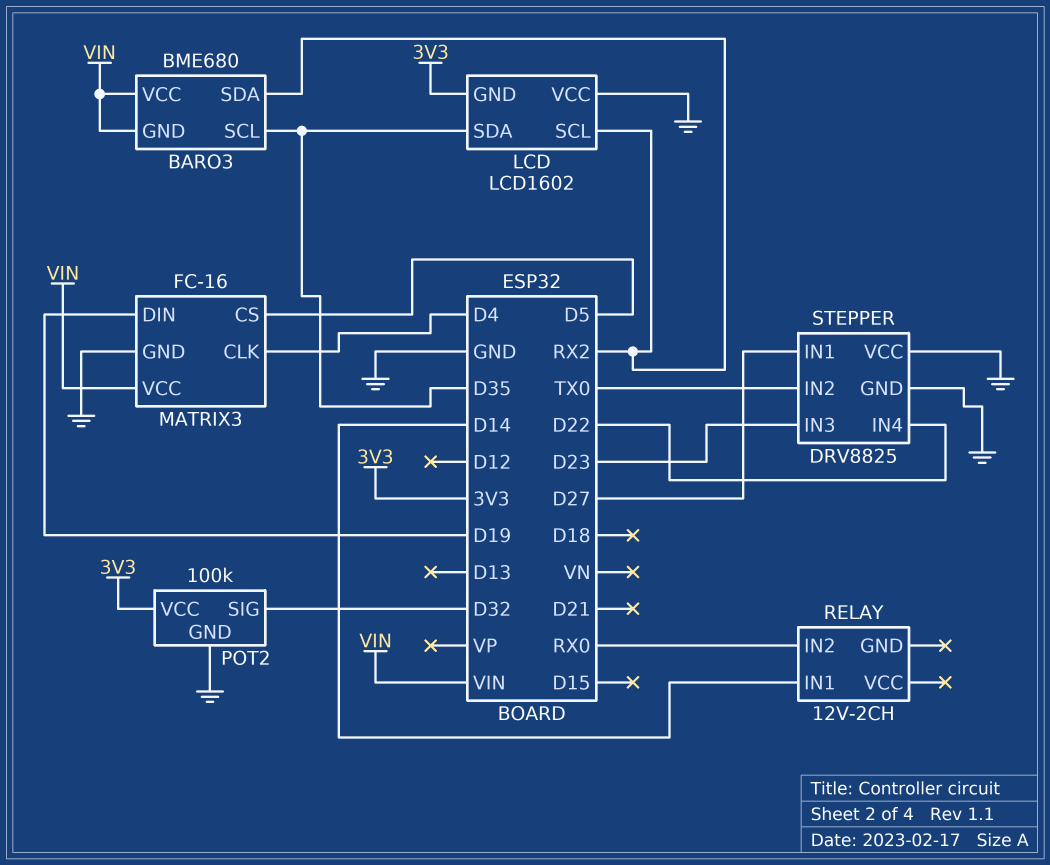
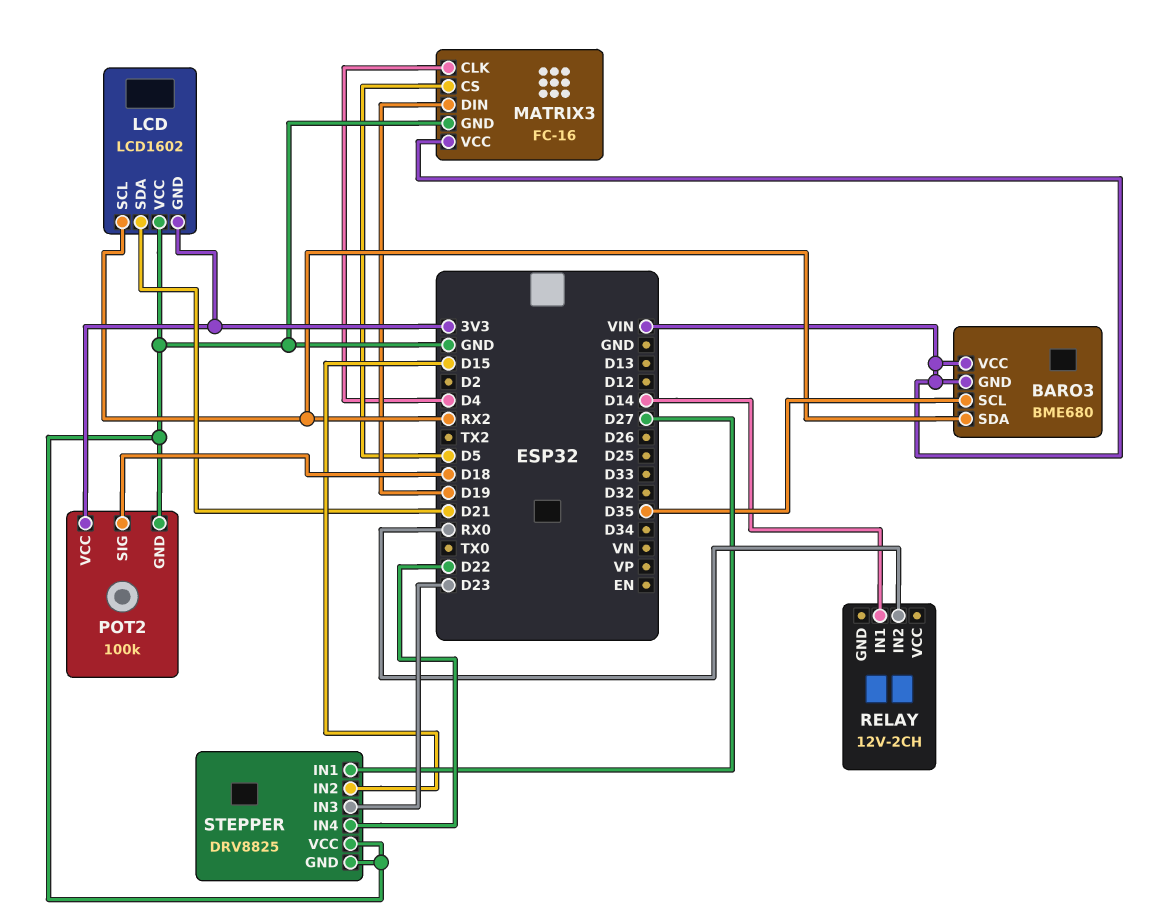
LCD pin SDA: D35 -> D21
POT2 pin SIG: D32 -> D18
STEPPER pin IN2: TX0 -> D15

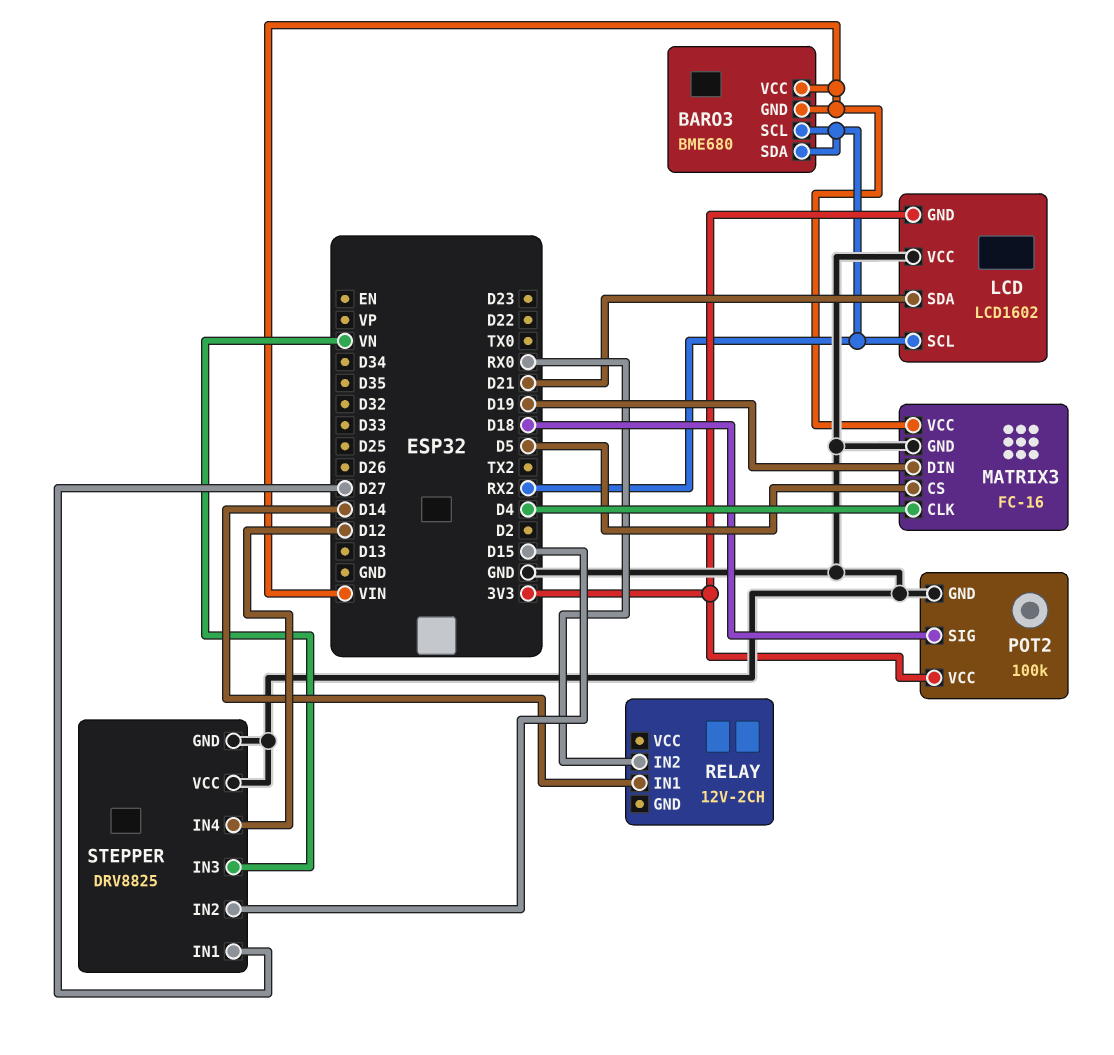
BARO3 pin SCL: D35 -> RX2
STEPPER pin IN3: D23 -> VN
STEPPER pin IN4: D22 -> D12

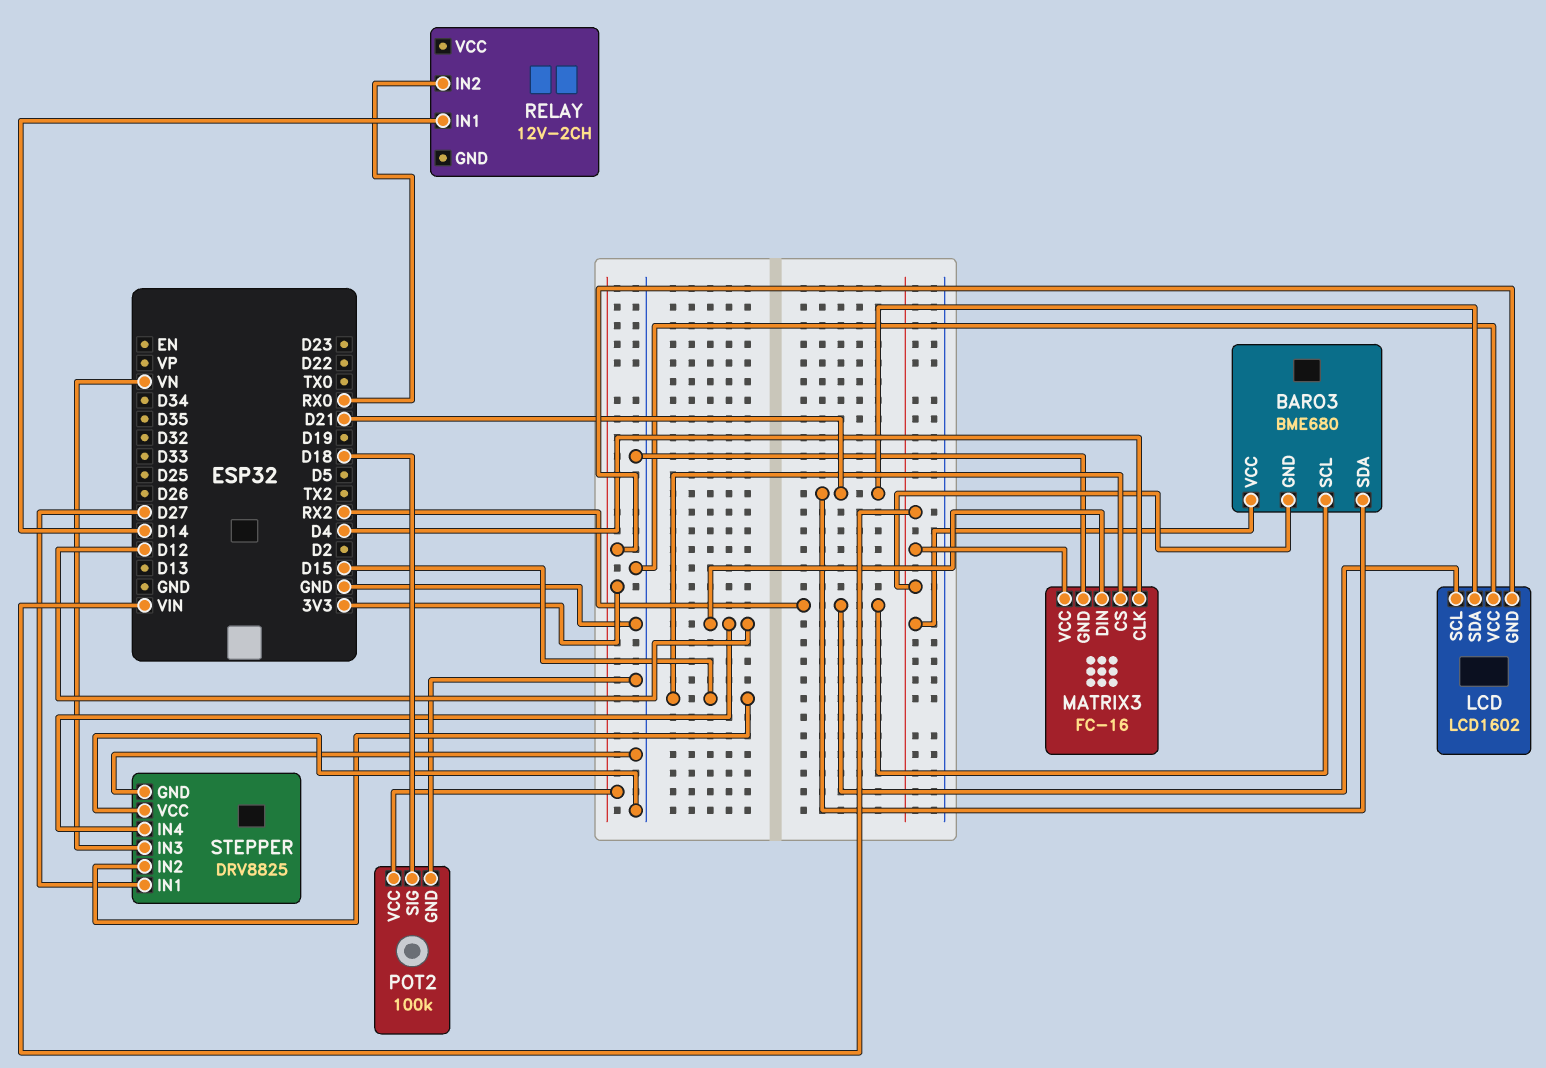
BARO3 pin SDA: RX2 -> D21
MATRIX3 pin CS: D5 -> D15
MATRIX3 pin DIN: D19 -> D12

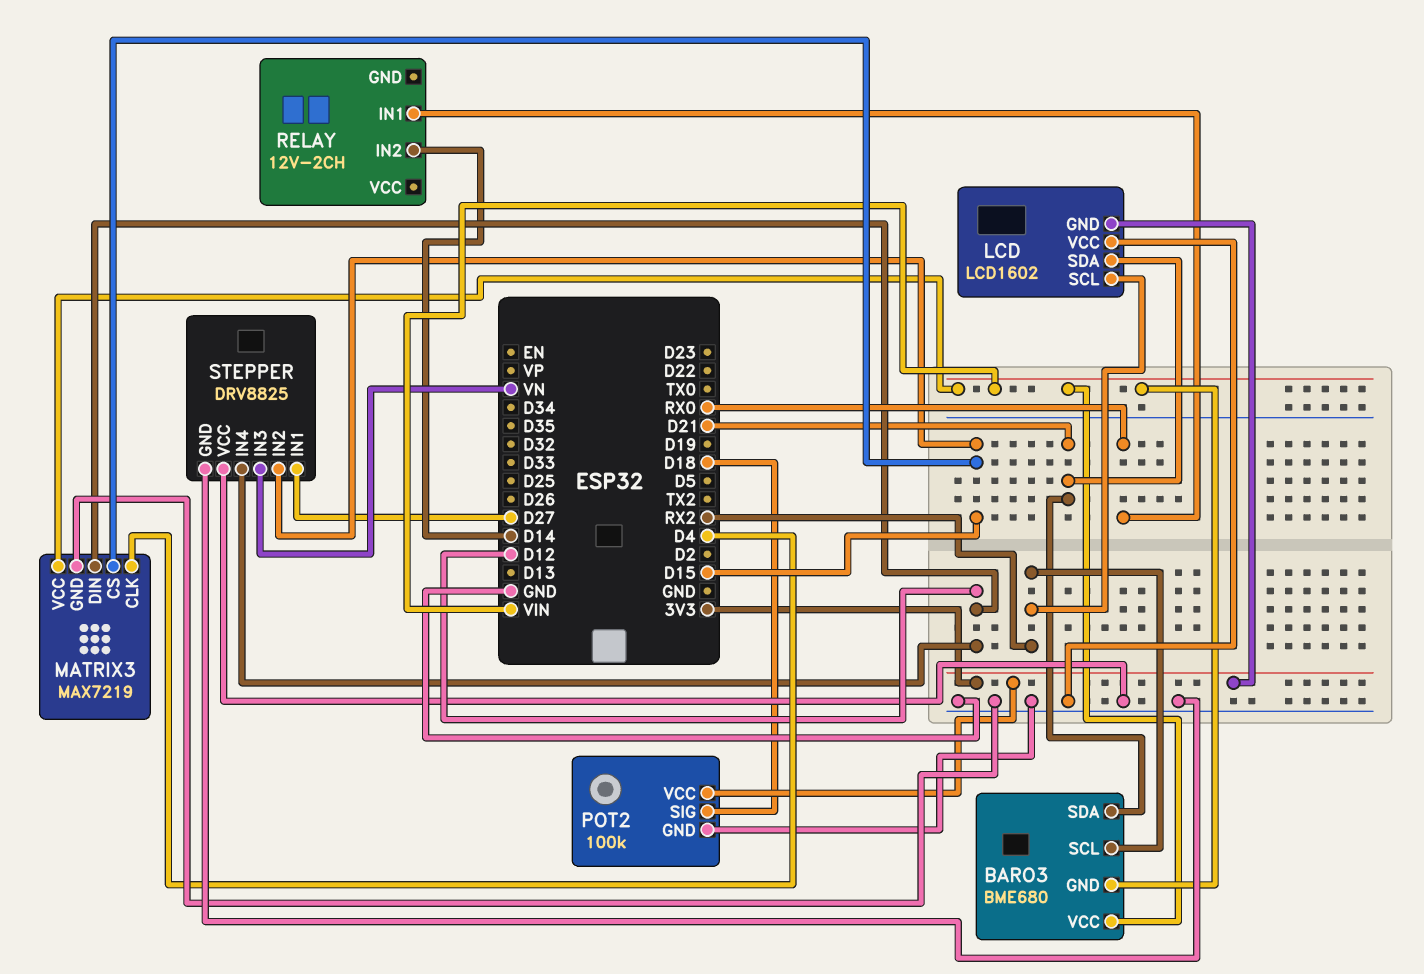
MATRIX3: FC-16 -> MAX7219
RELAY pin IN1: D14 -> RX0
RELAY pin IN2: RX0 -> D14

